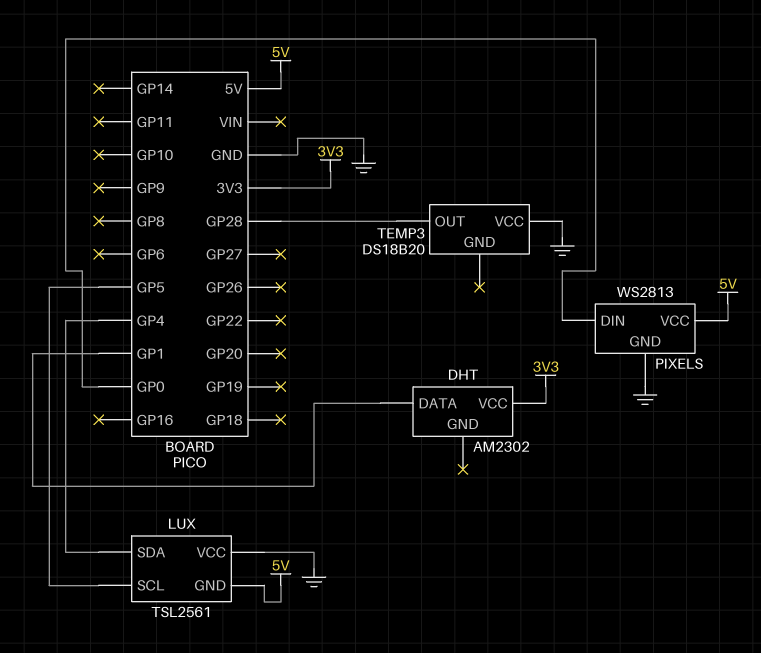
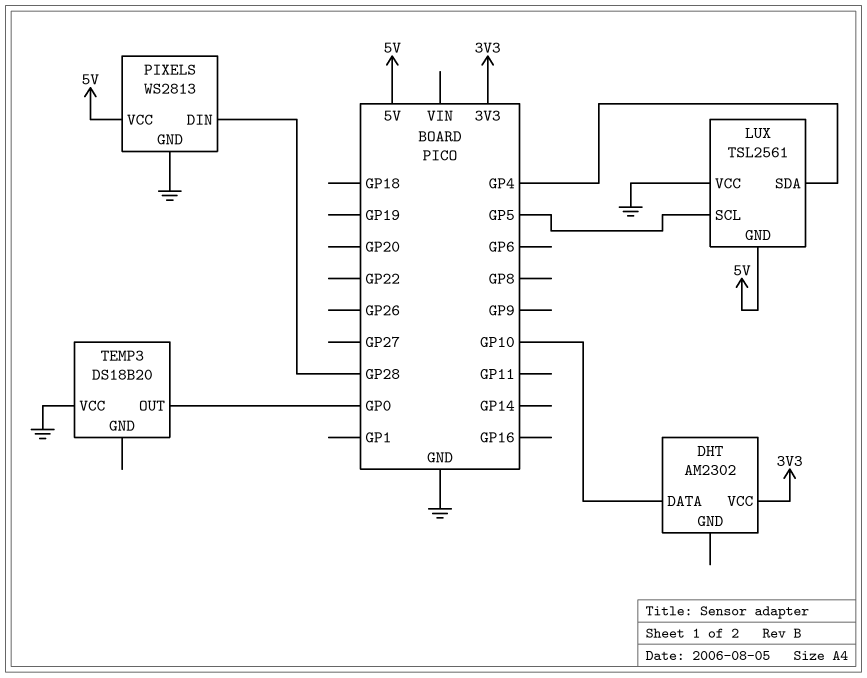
DHT pin DATA: GP1 -> GP10
PIXELS pin DIN: GP0 -> GP28
TEMP3 pin OUT: GP28 -> GP0

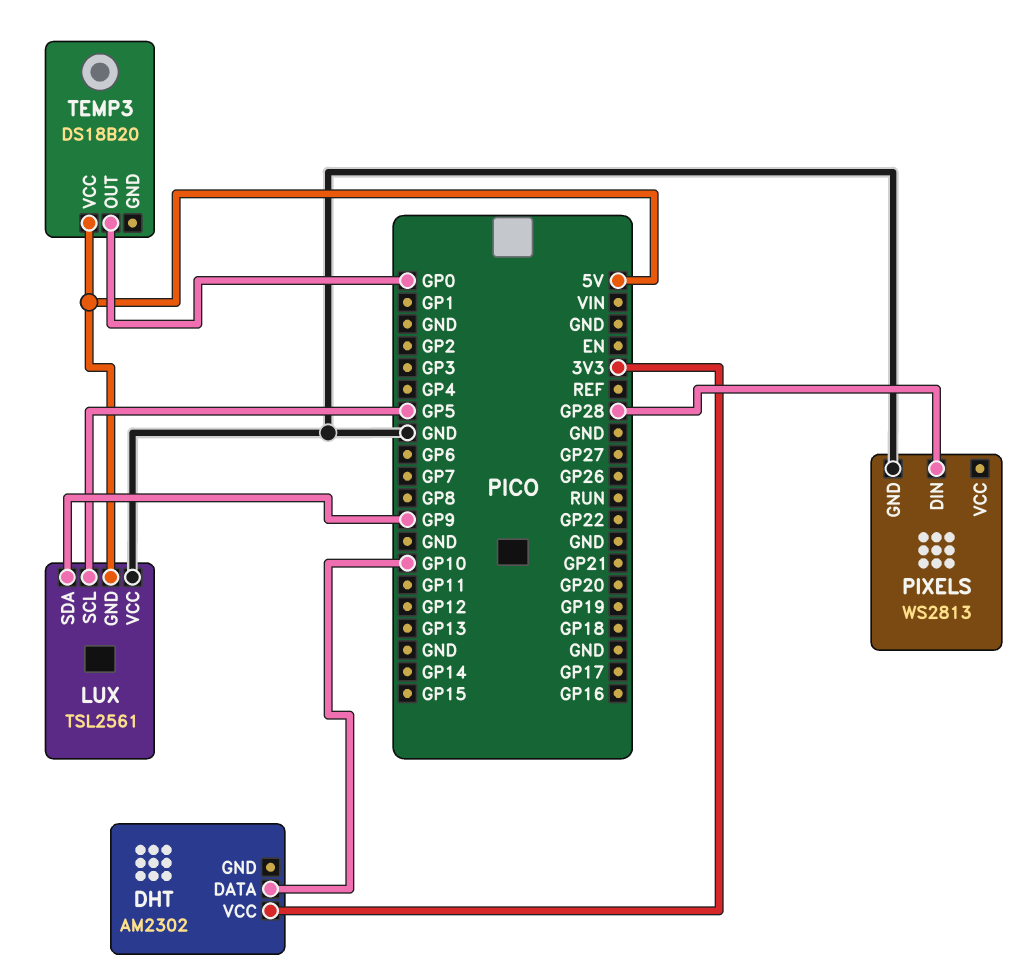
LUX pin SDA: GP4 -> GP9
PIXELS pin VCC: 5V -> none
TEMP3 pin VCC: GND -> 5V

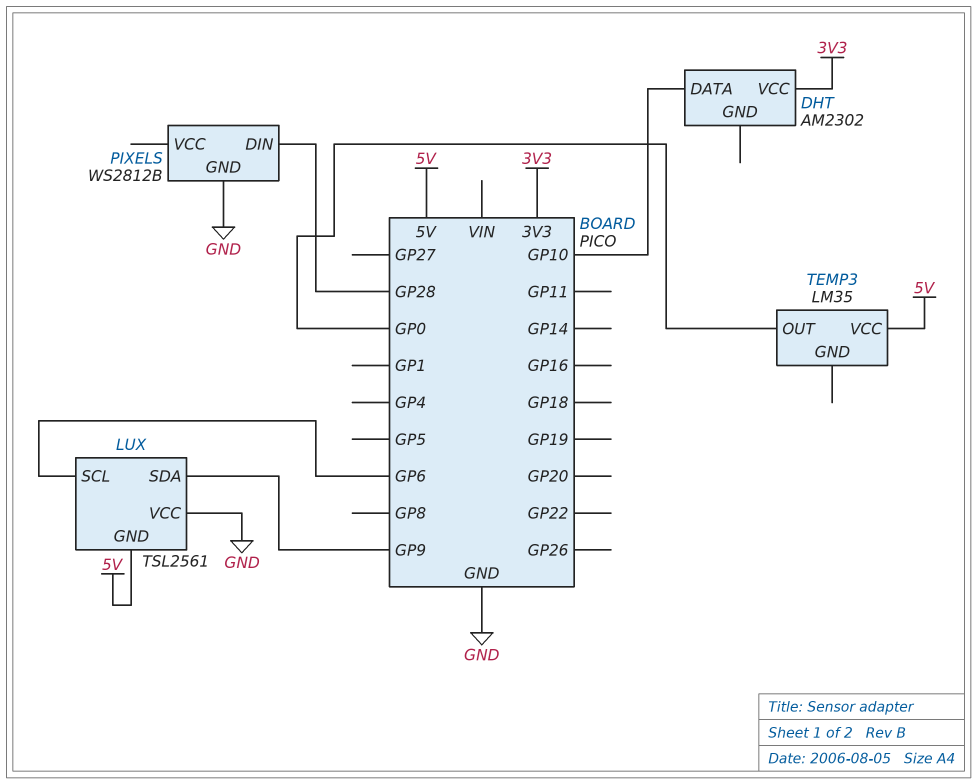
LUX pin SCL: GP5 -> GP6
PIXELS: WS2813 -> WS2812B
TEMP3: DS18B20 -> LM35

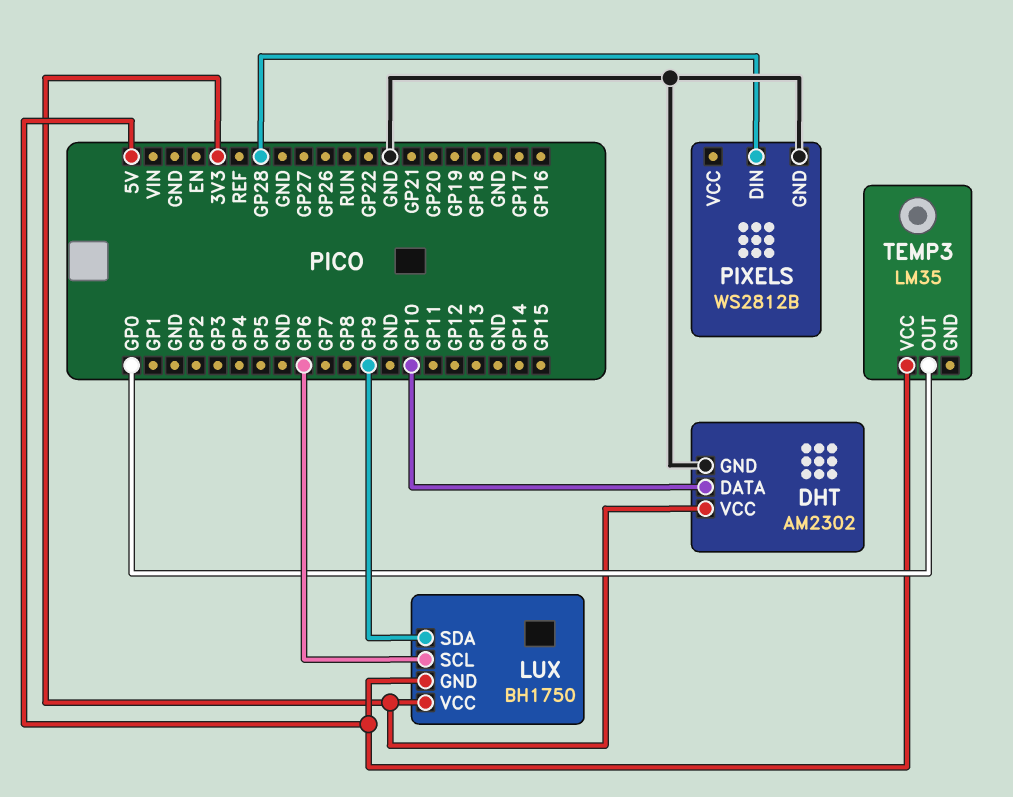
DHT pin GND: none -> GND
LUX: TSL2561 -> BH1750
LUX pin VCC: GND -> 3V3

